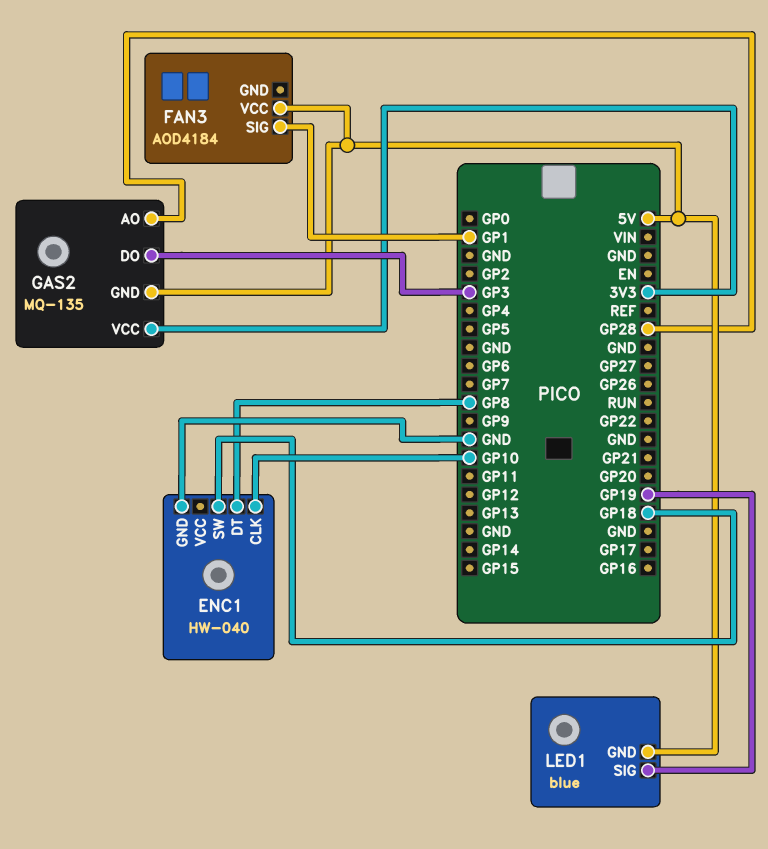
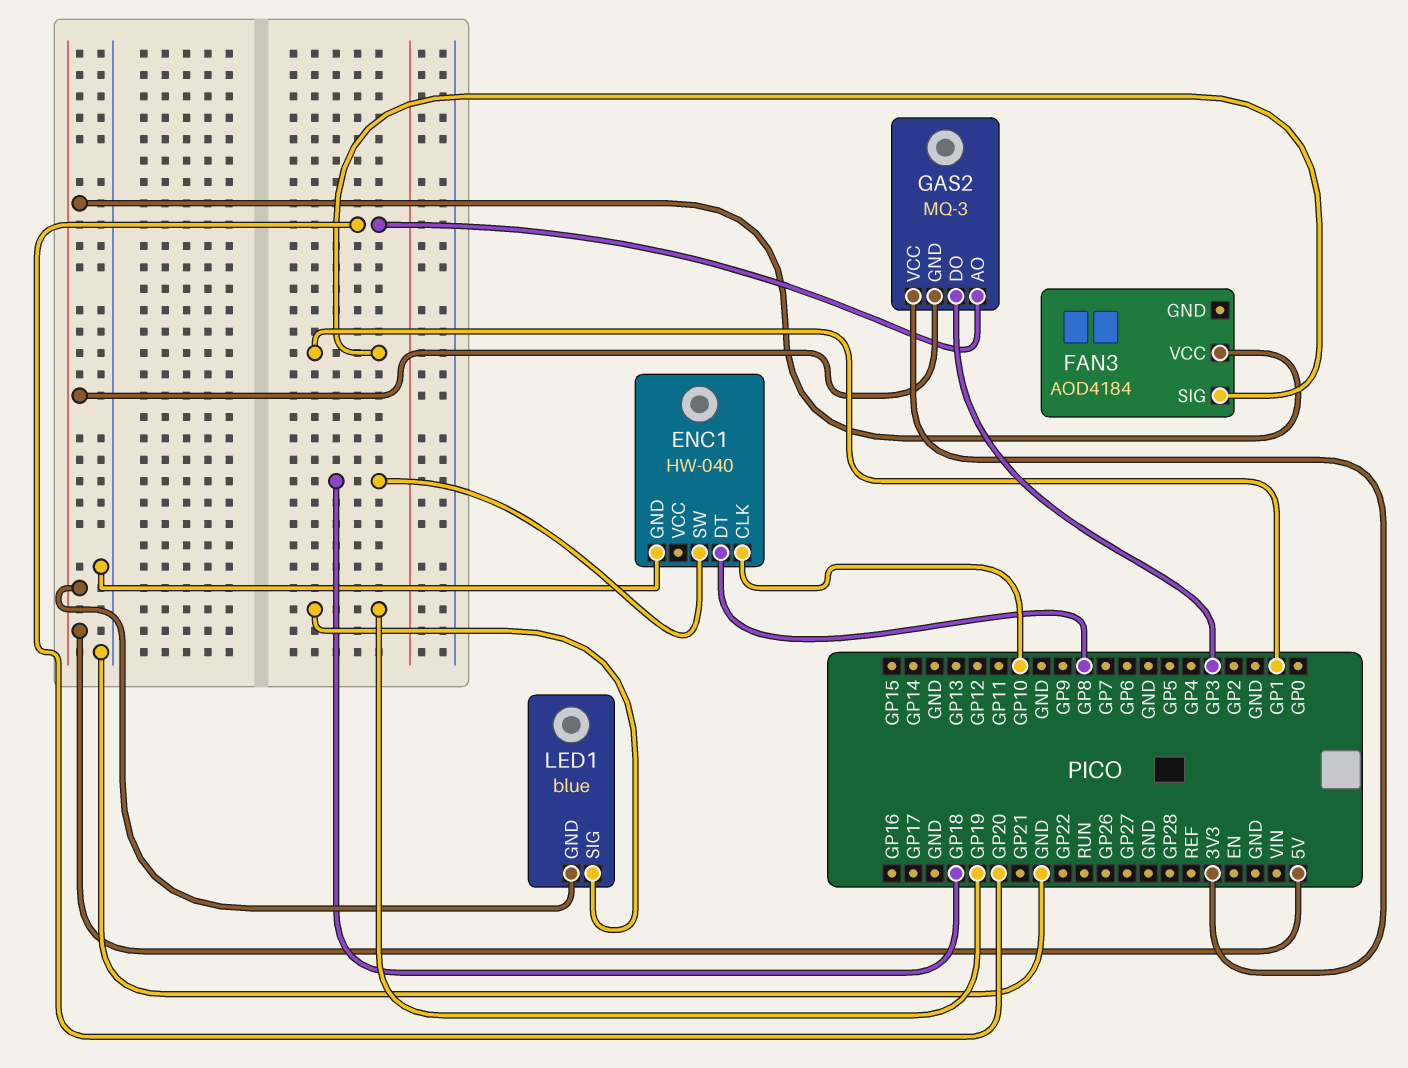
GAS2: MQ-135 -> MQ-3
GAS2 pin AO: GP28 -> GP20

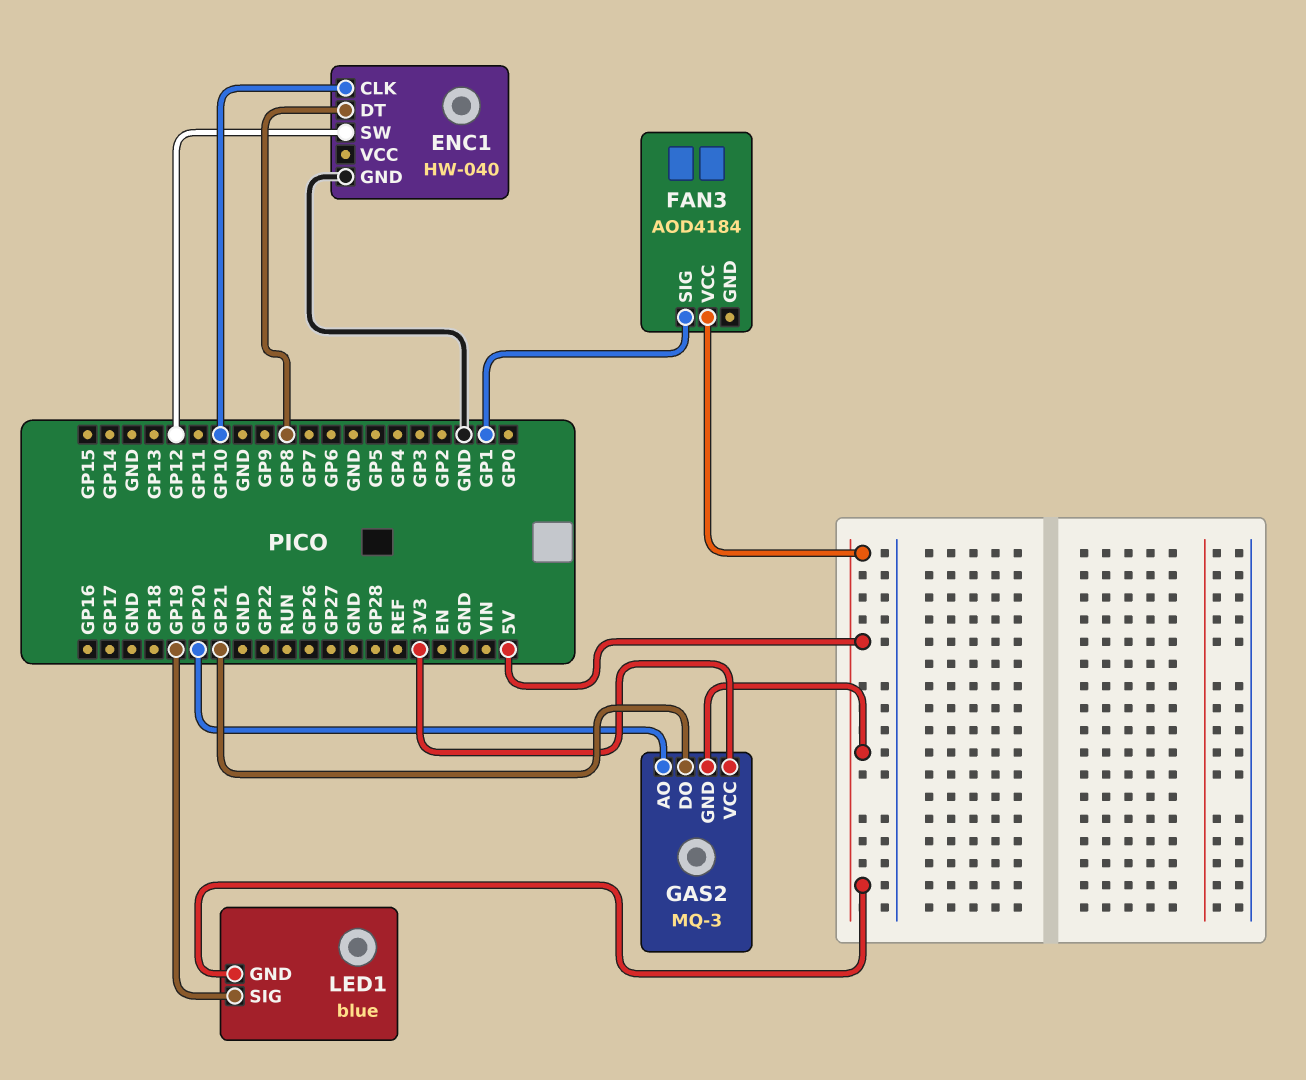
ENC1 pin SW: GP18 -> GP12
GAS2 pin DO: GP3 -> GP21

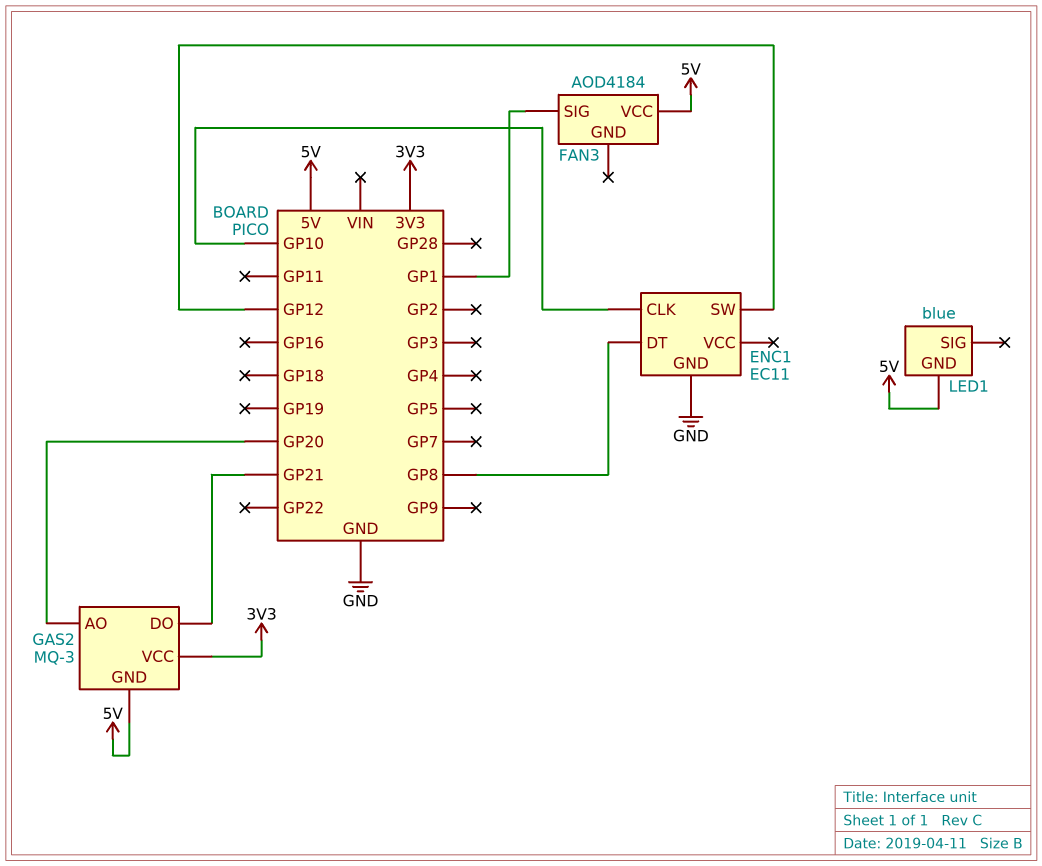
ENC1: HW-040 -> EC11
LED1 pin SIG: GP19 -> none

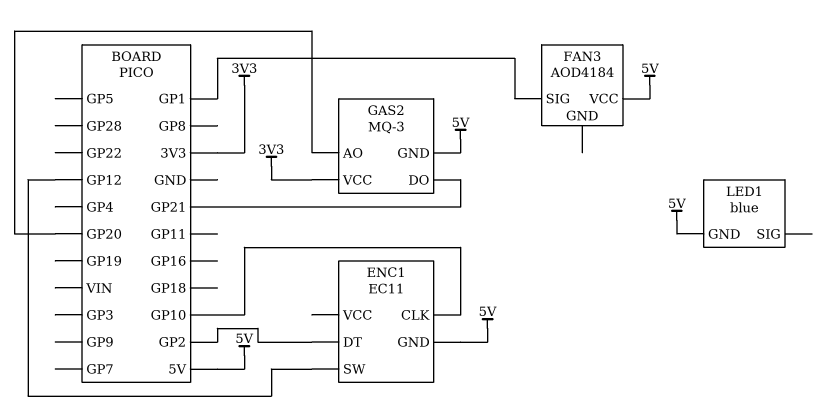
ENC1 pin DT: GP8 -> GP2
ENC1 pin GND: GND -> 5V

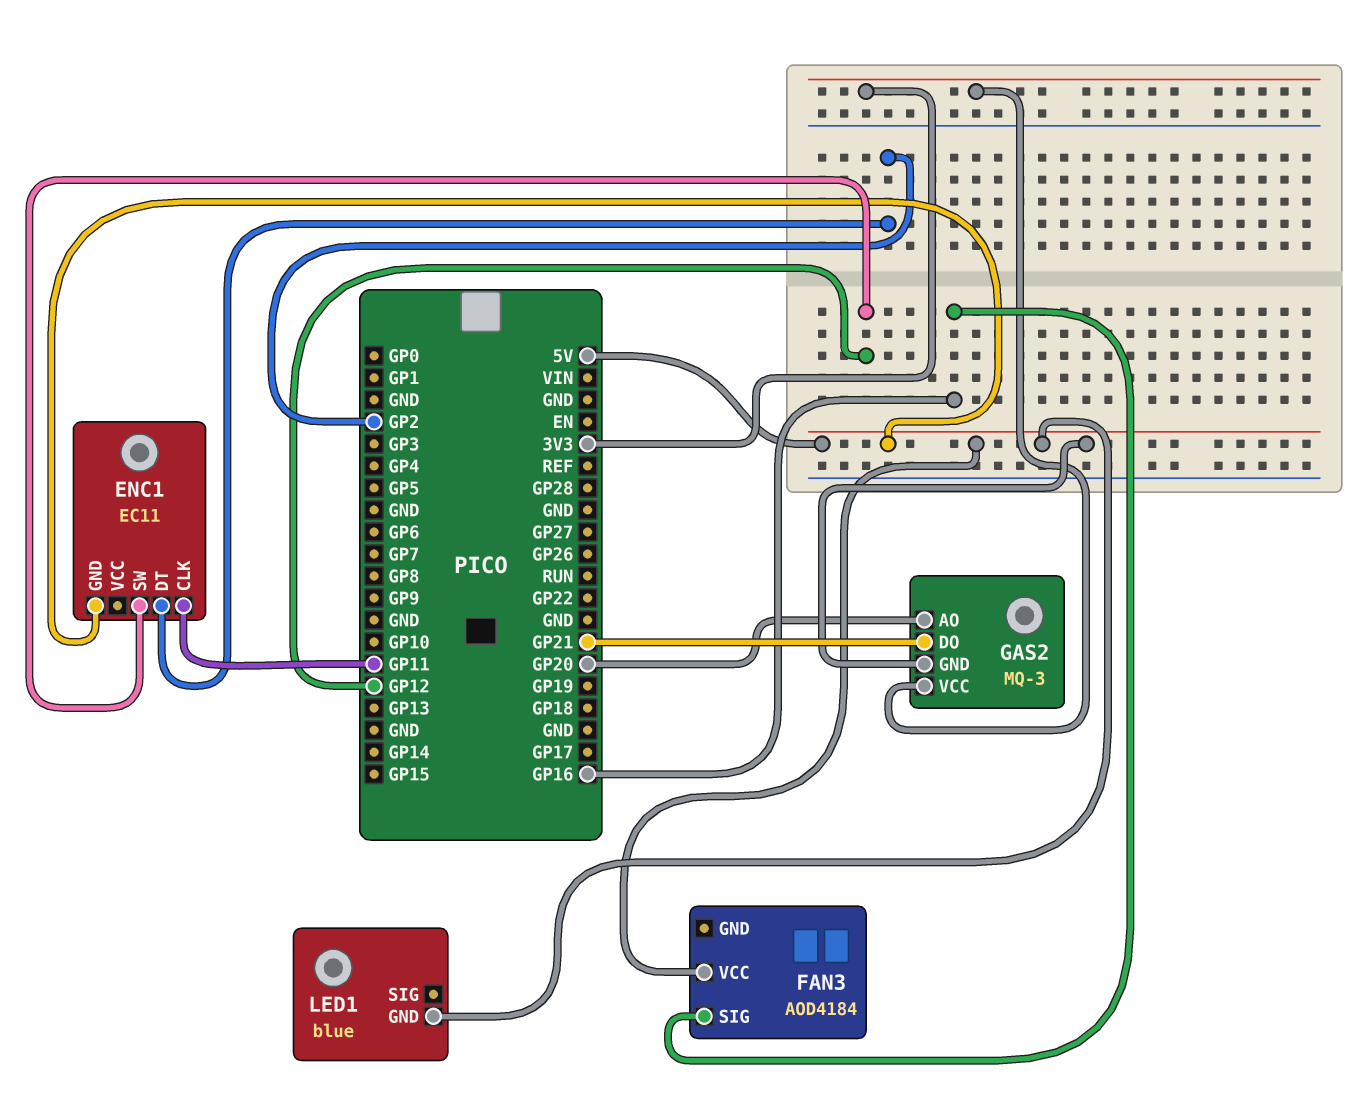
ENC1 pin CLK: GP10 -> GP11
FAN3 pin SIG: GP1 -> GP16

